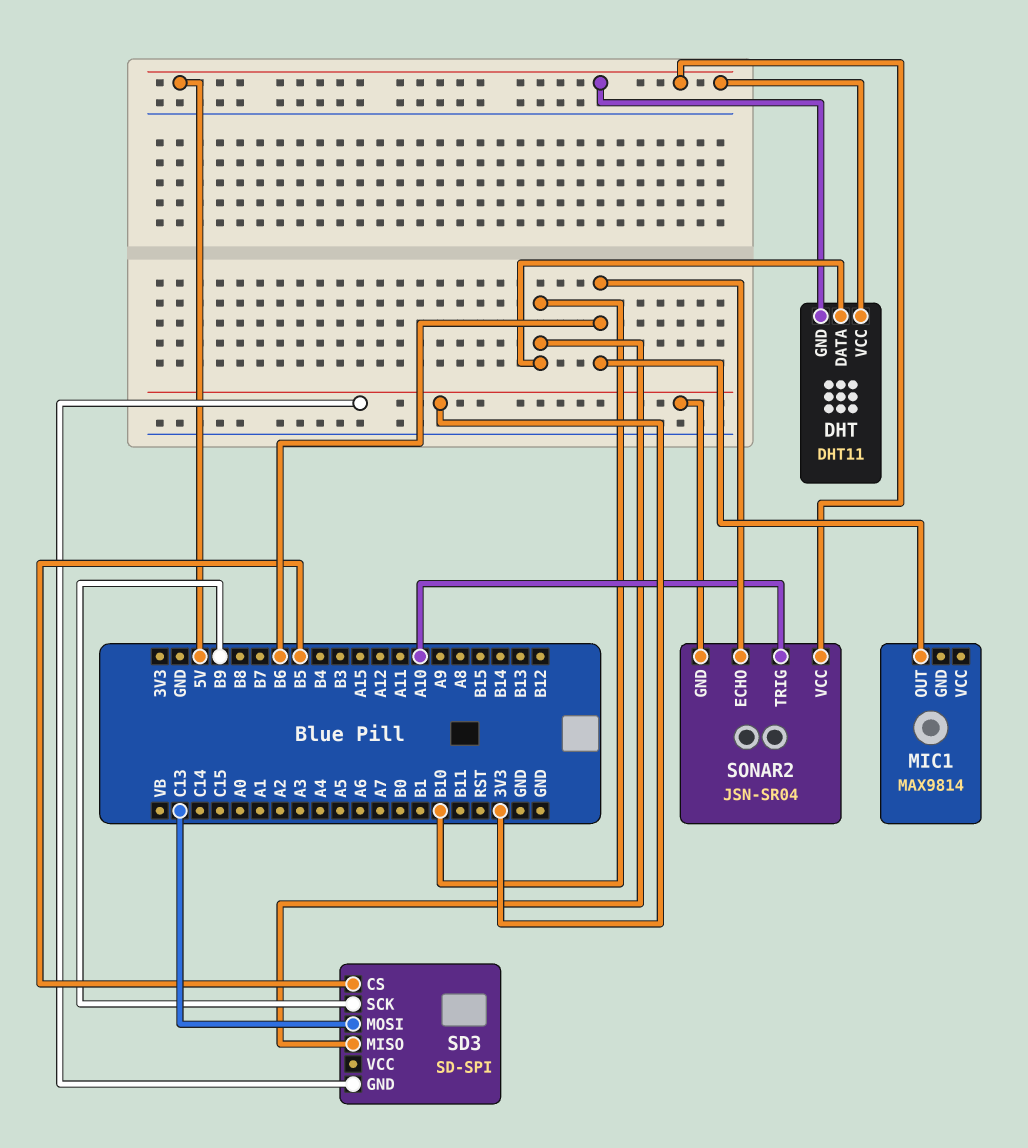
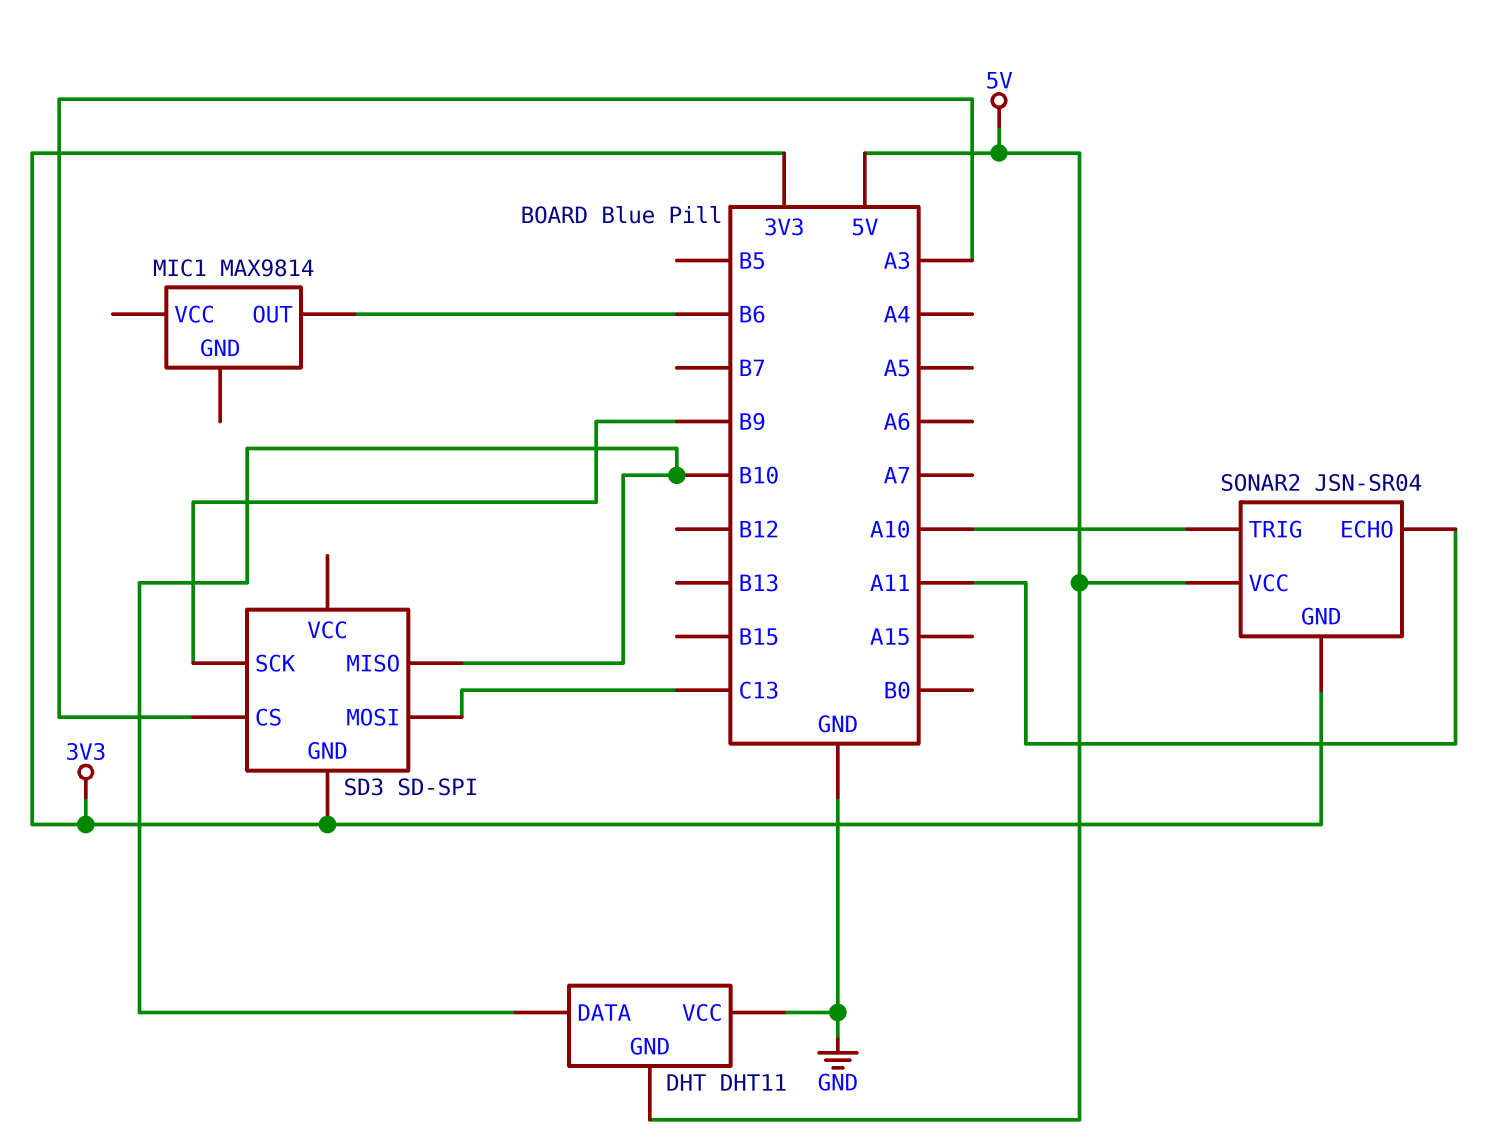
DHT pin VCC: 5V -> GND
SD3 pin CS: B5 -> A3
SONAR2 pin ECHO: B6 -> A11

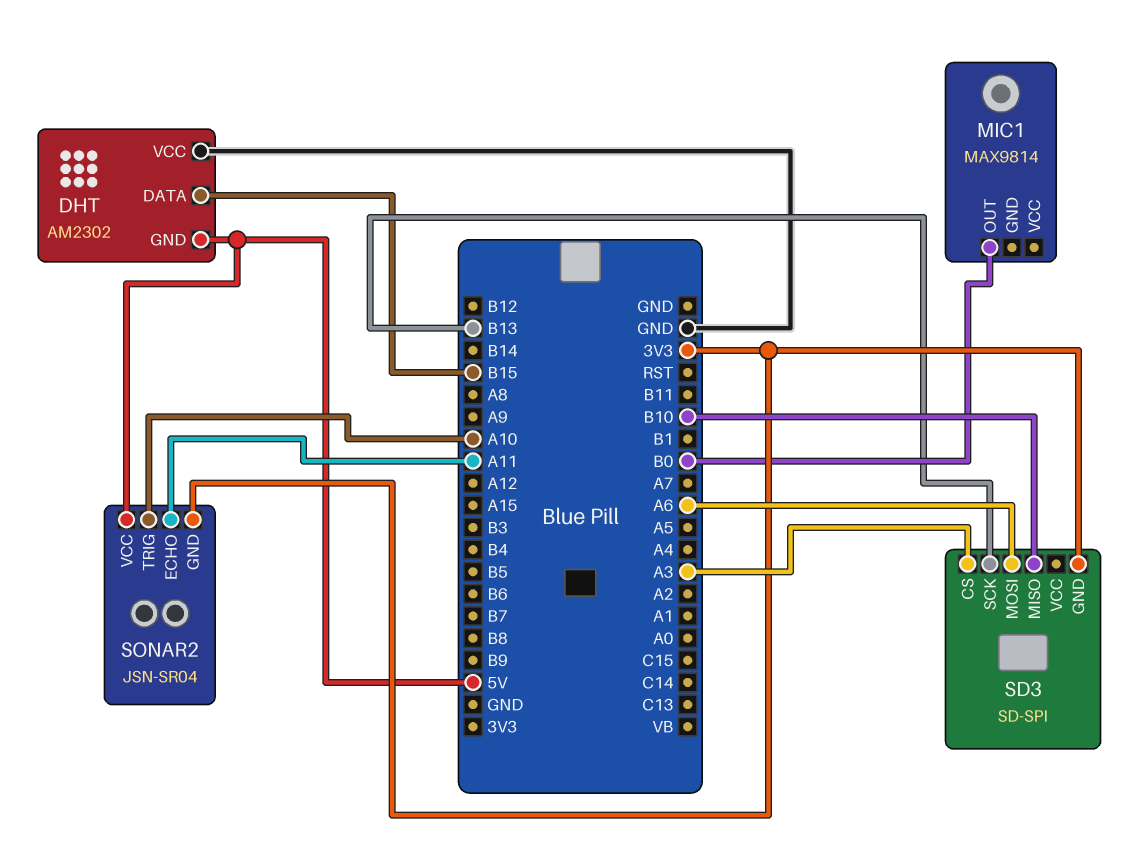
DHT: DHT11 -> AM2302
DHT pin DATA: B10 -> B15
MIC1 pin OUT: B6 -> B0
SD3 pin MOSI: C13 -> A6
SD3 pin SCK: B9 -> B13

